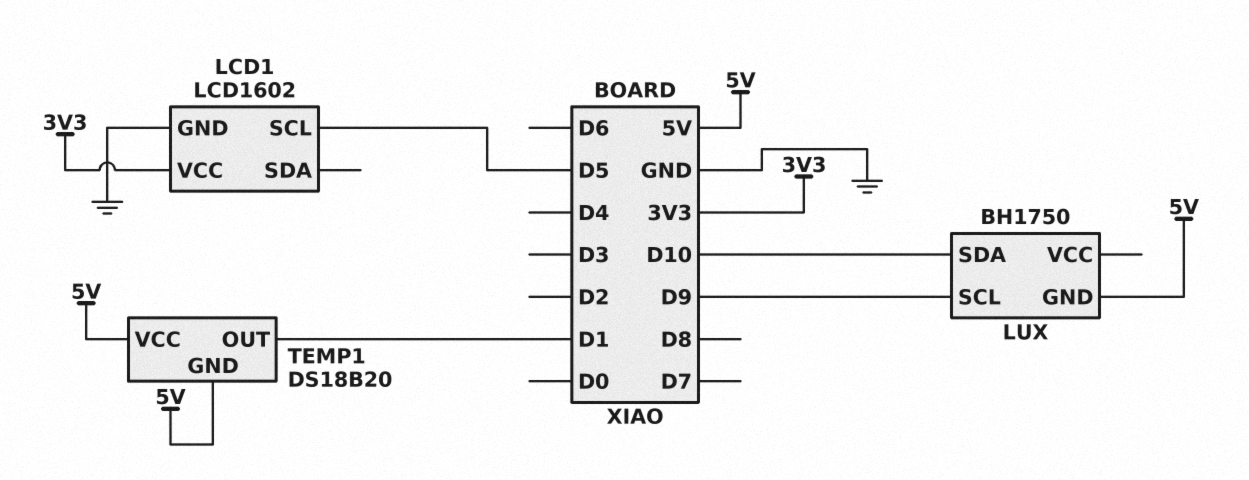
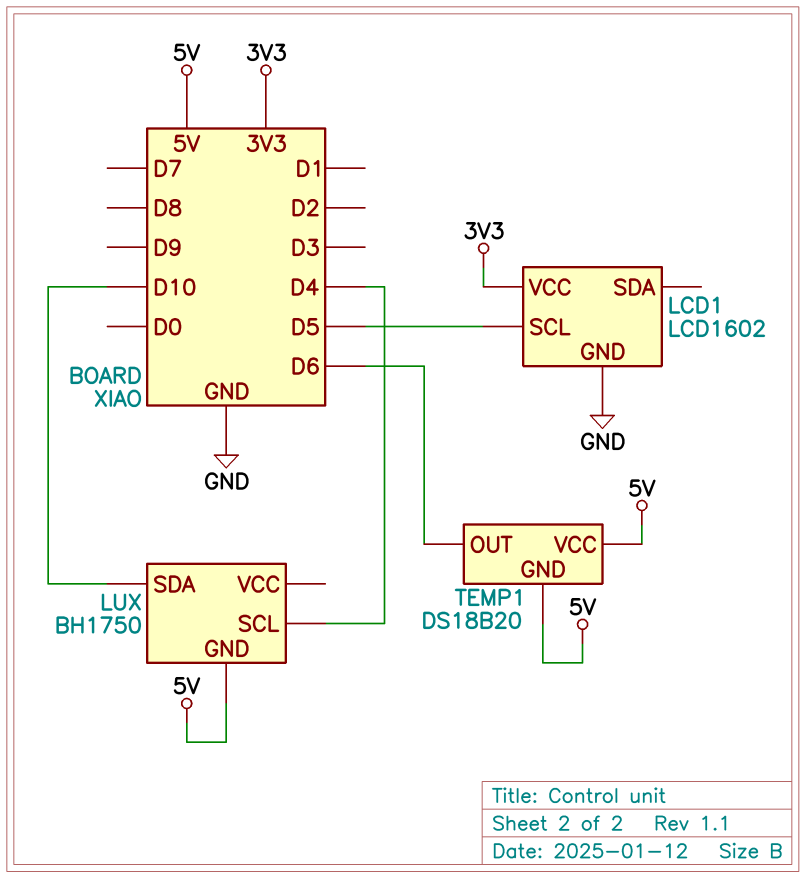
LUX pin SCL: D9 -> D4
TEMP1 pin OUT: D1 -> D6

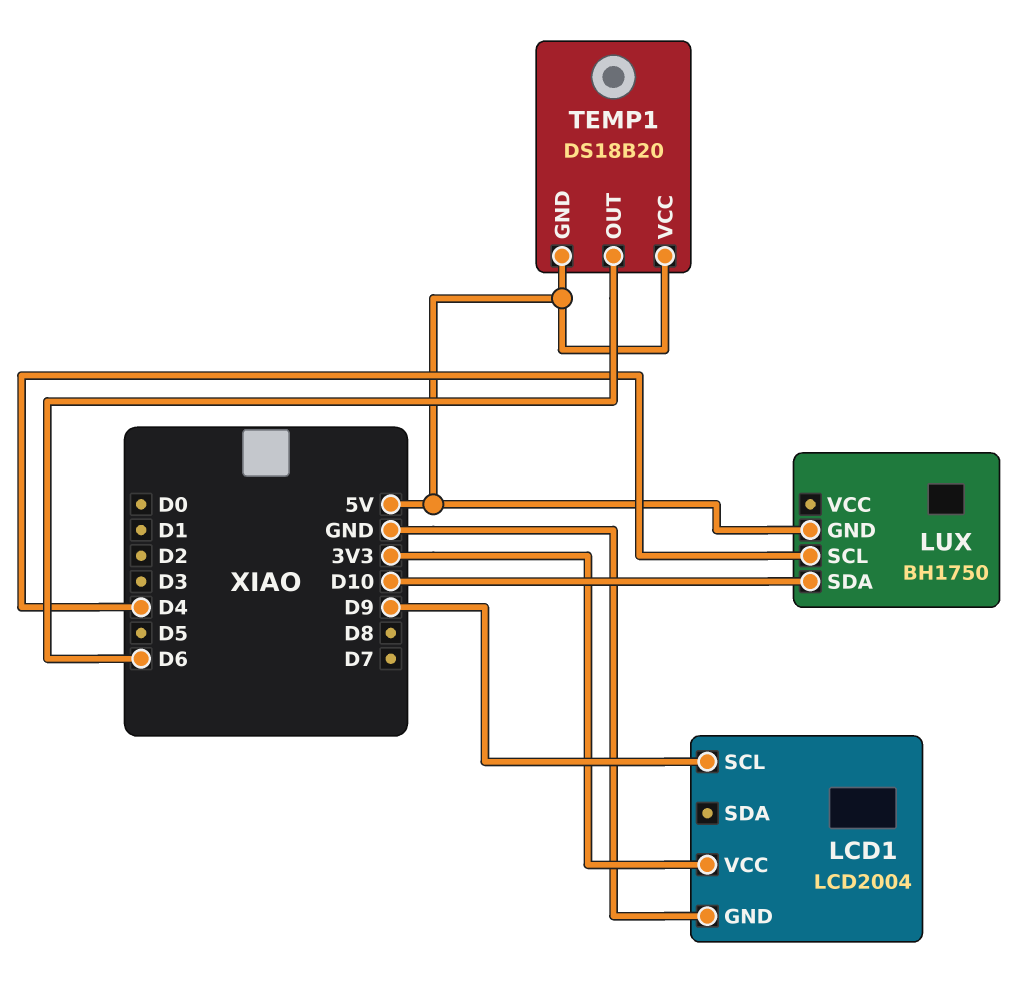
LCD1: LCD1602 -> LCD2004
LCD1 pin SCL: D5 -> D9

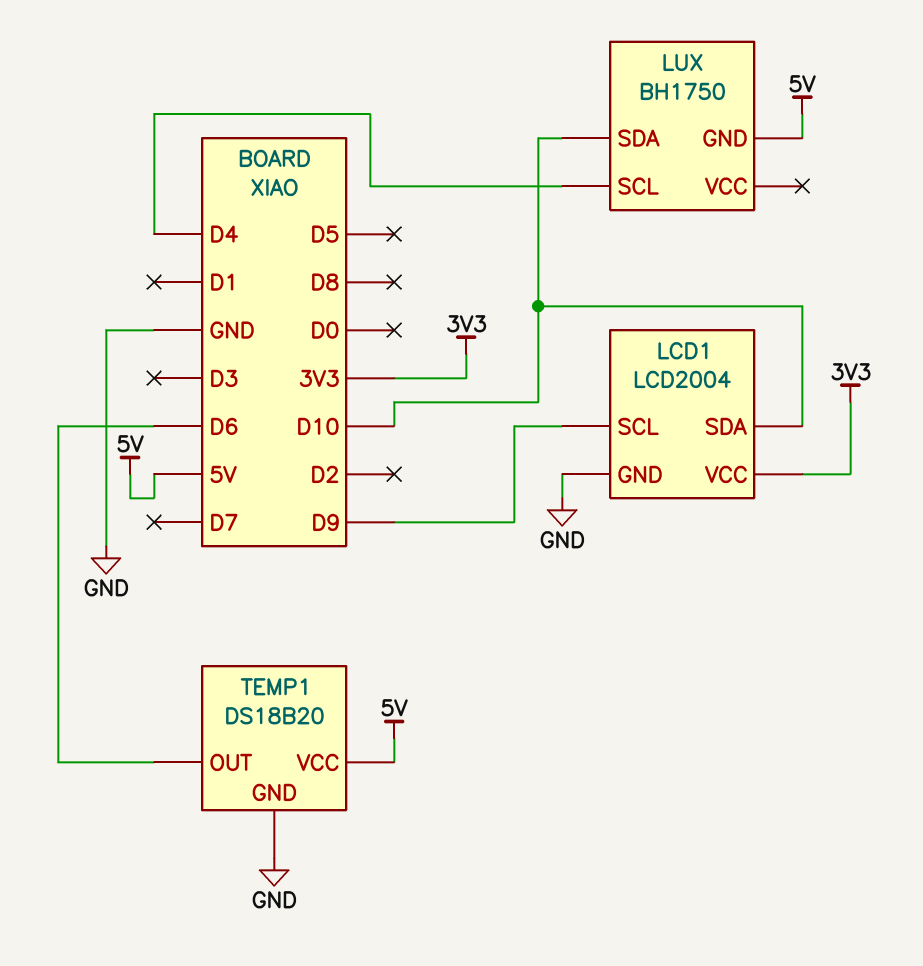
LCD1 pin SDA: none -> D10
TEMP1 pin GND: 5V -> GND

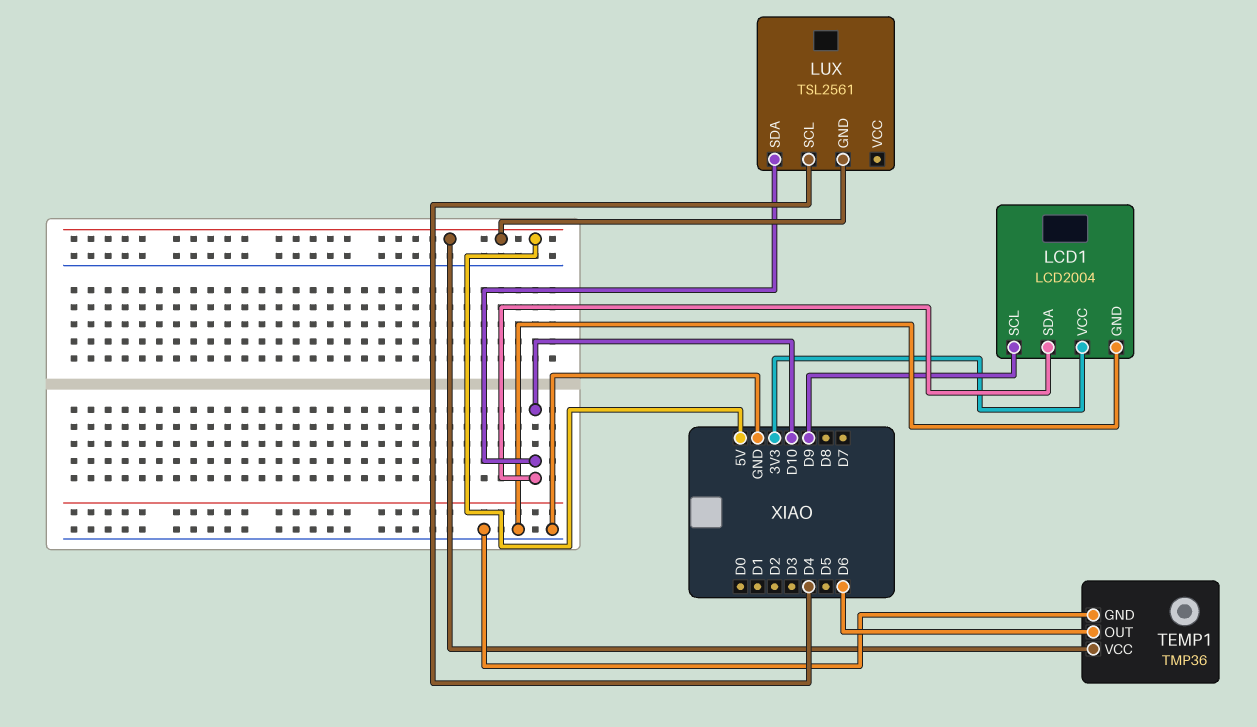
LUX: BH1750 -> TSL2561
TEMP1: DS18B20 -> TMP36

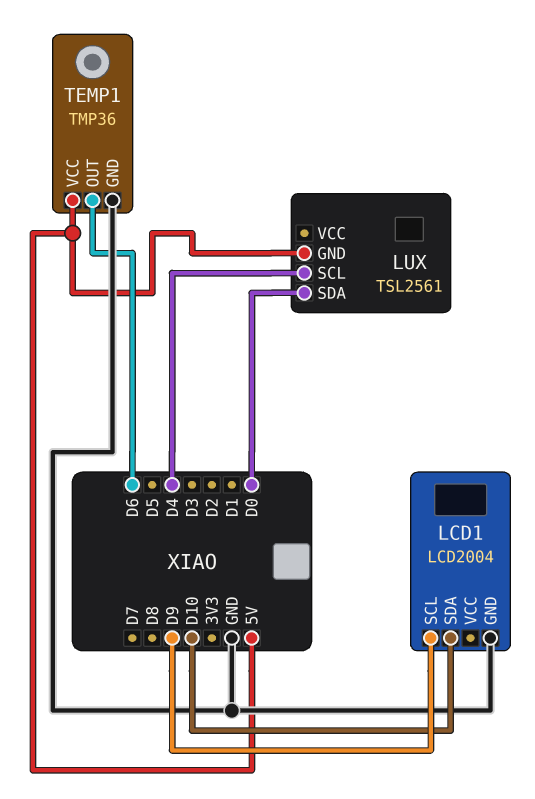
LCD1 pin VCC: 3V3 -> none
LUX pin SDA: D10 -> D0

